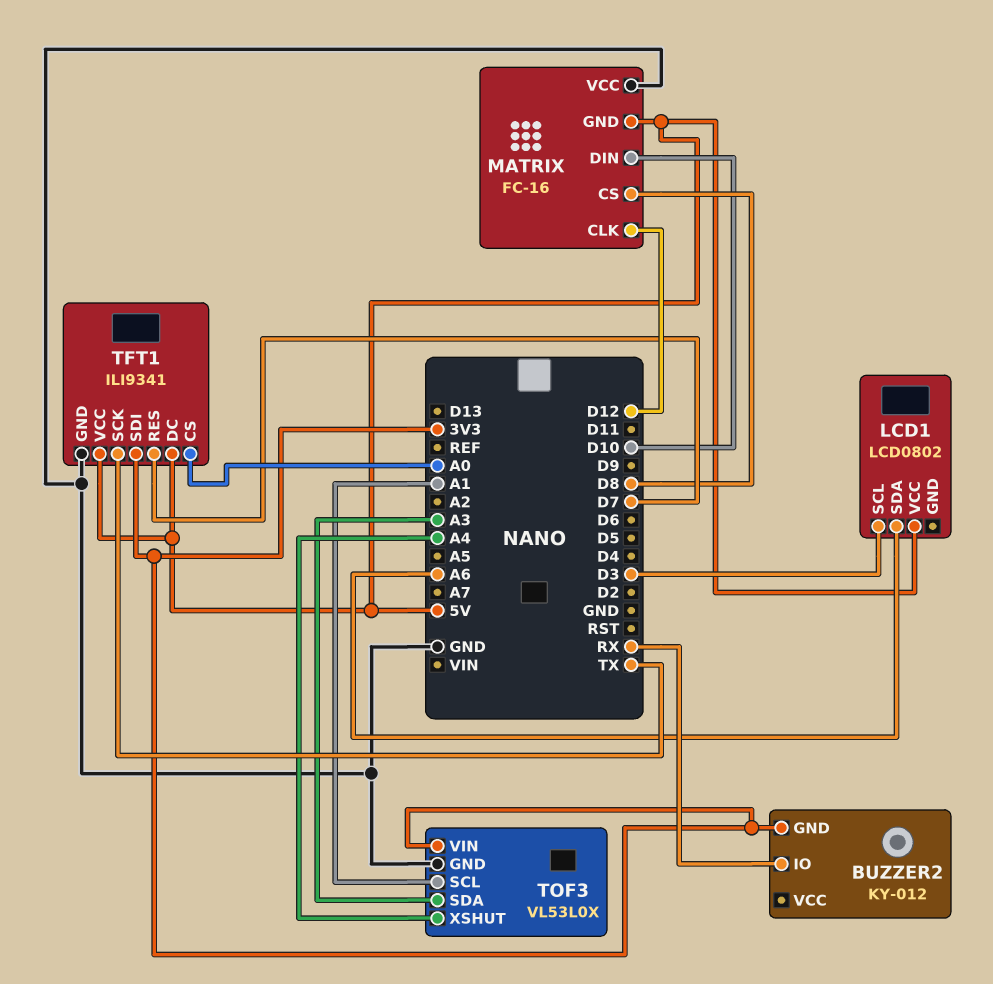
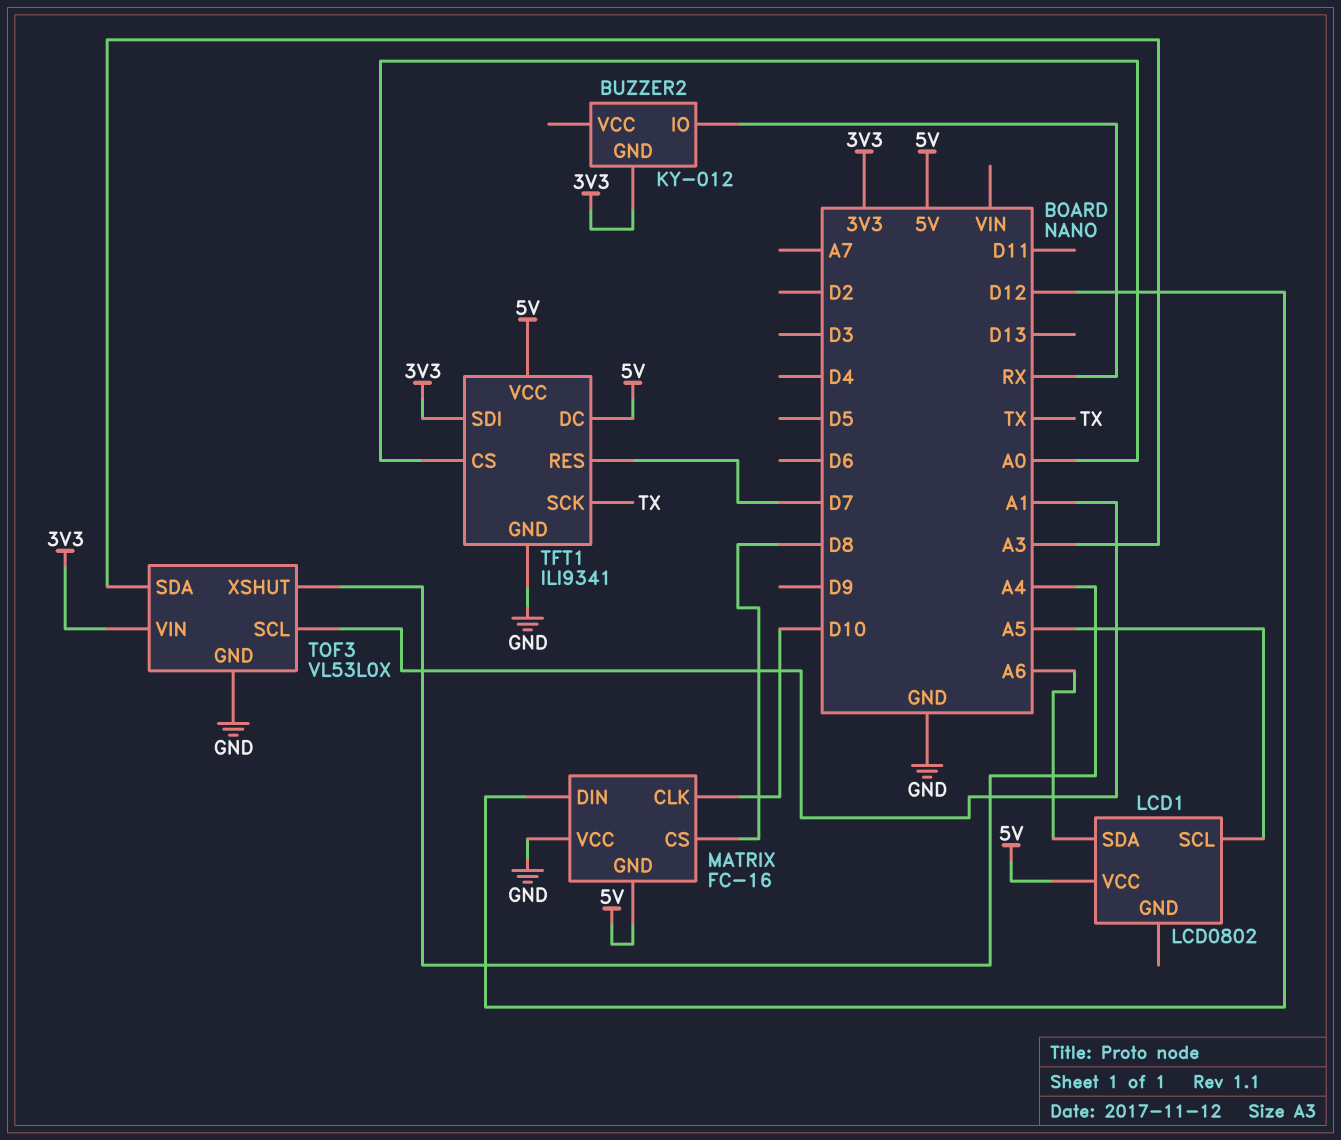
LCD1 pin SCL: D3 -> A5
MATRIX pin CLK: D12 -> D10
MATRIX pin DIN: D10 -> D12

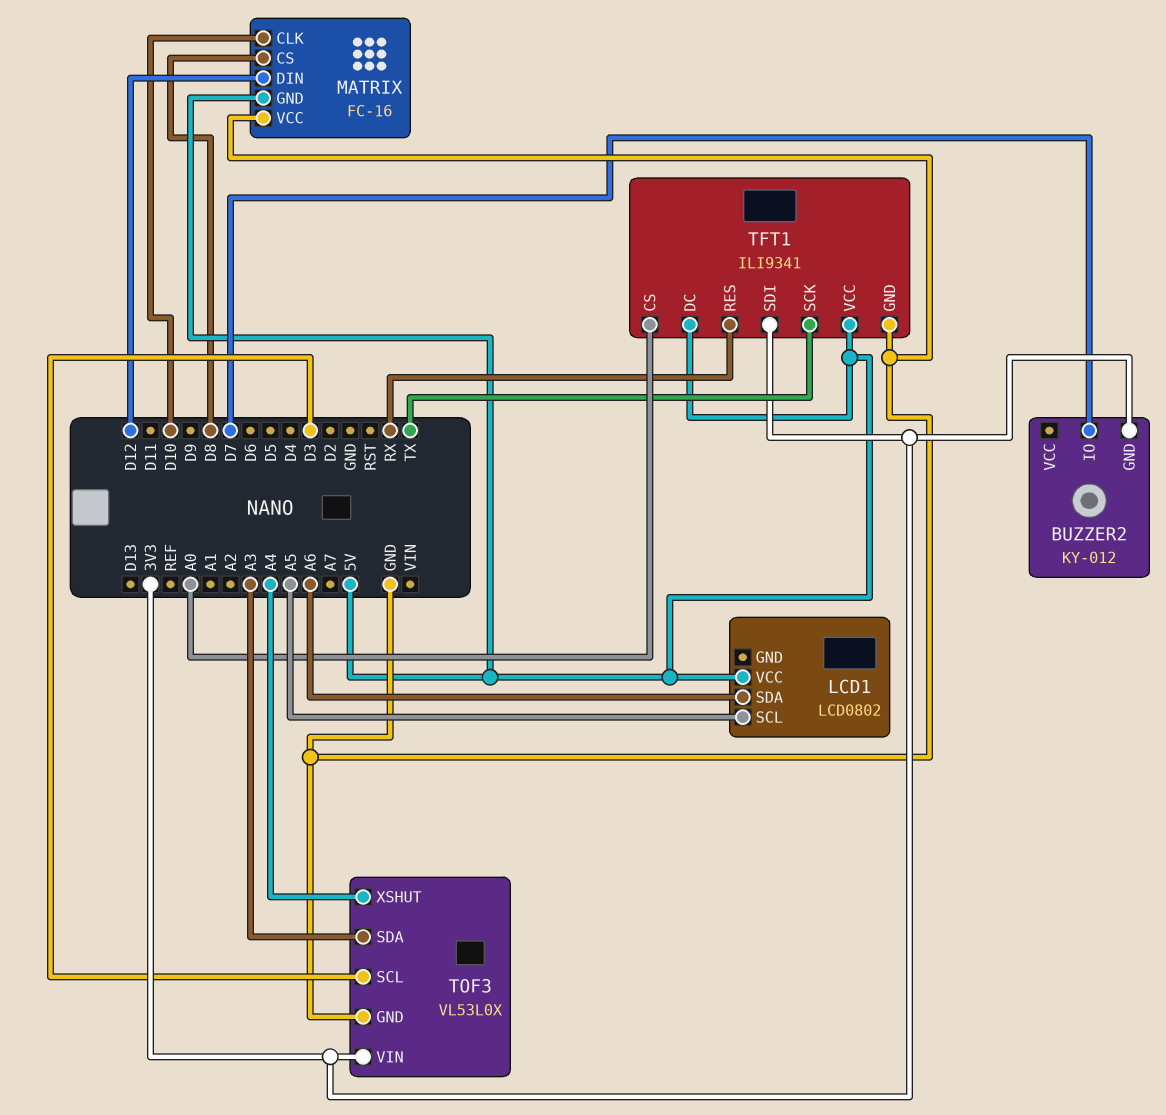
BUZZER2 pin IO: RX -> D7
TFT1 pin RES: D7 -> RX
TOF3 pin SCL: A1 -> D3

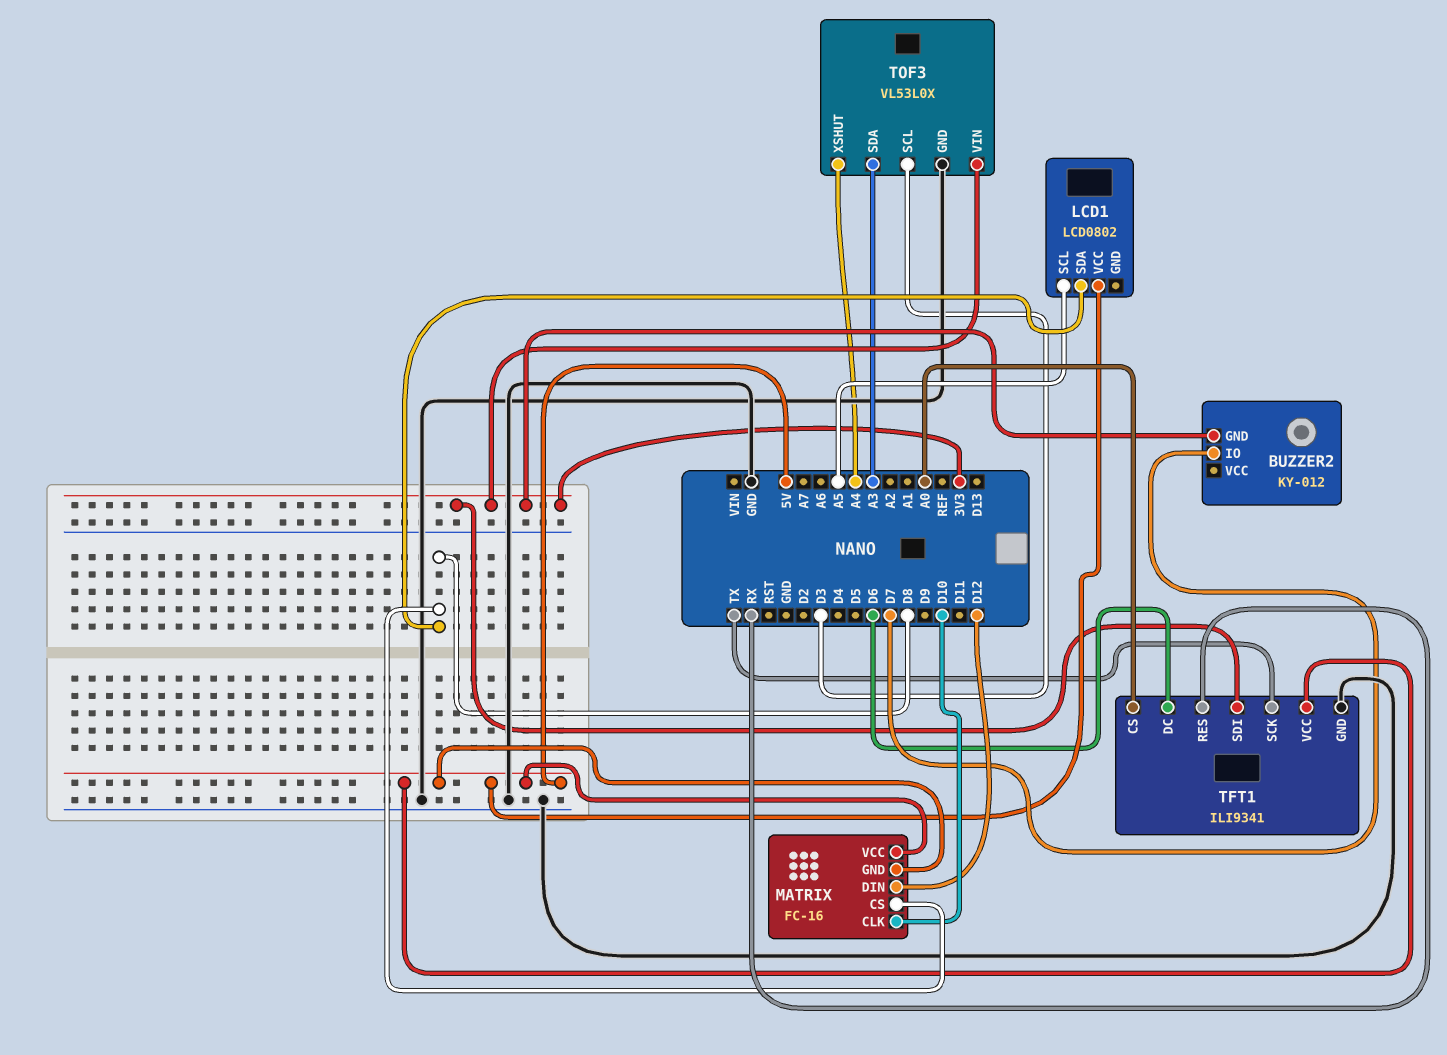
LCD1 pin SDA: A6 -> D8
MATRIX pin VCC: GND -> 5V
TFT1 pin DC: 5V -> D6

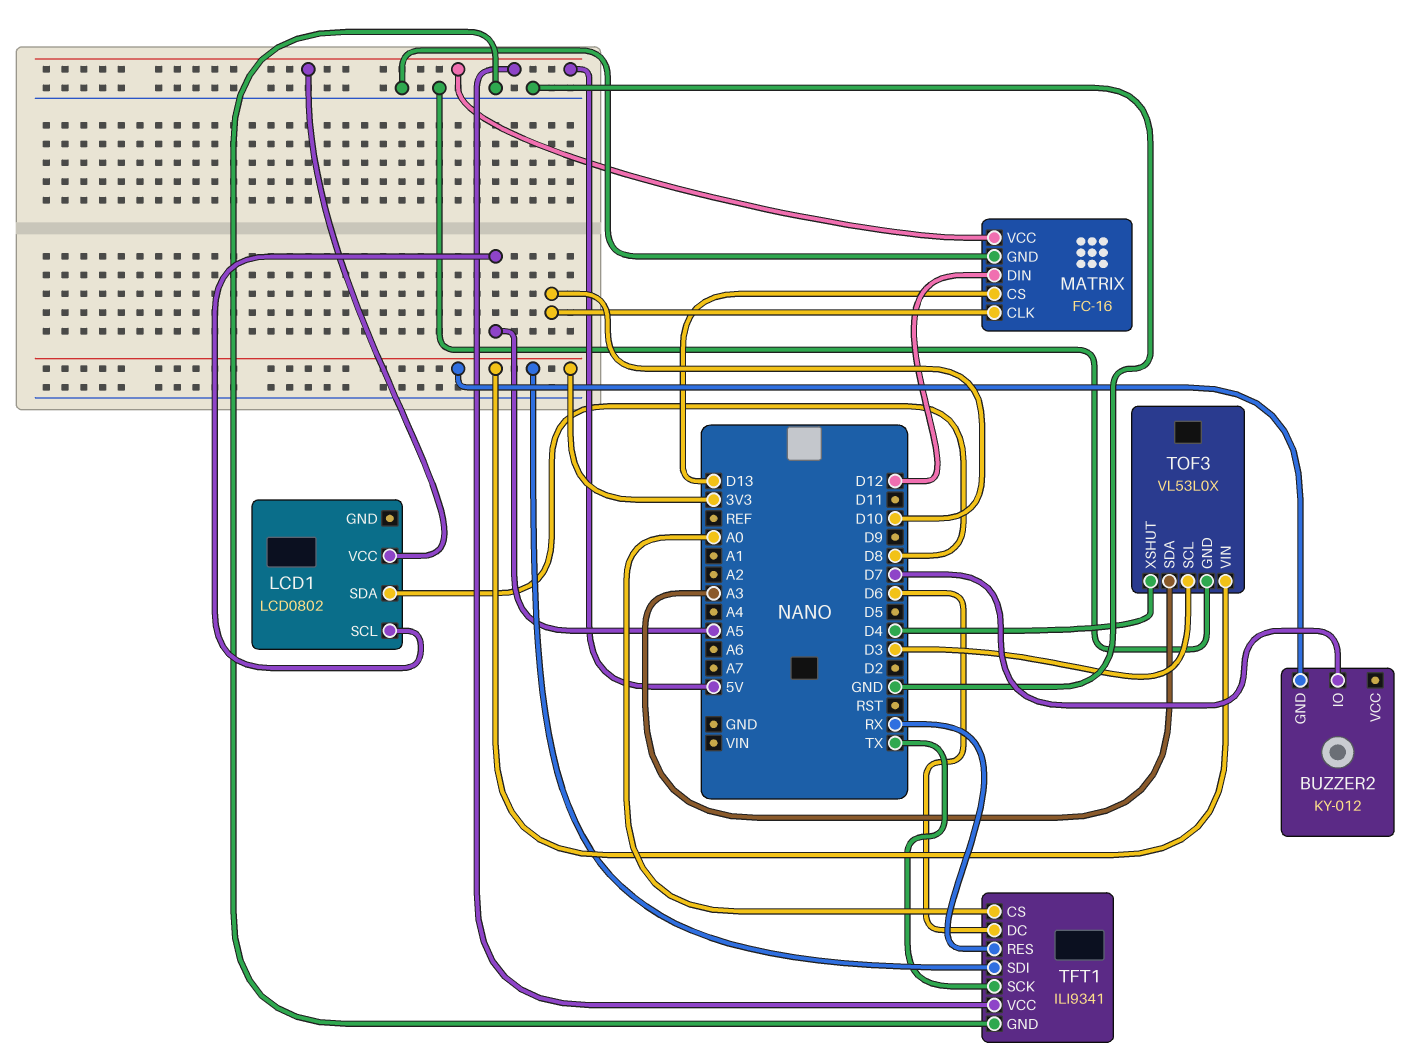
MATRIX pin CS: D8 -> D13
MATRIX pin GND: 5V -> GND
TOF3 pin XSHUT: A4 -> D4

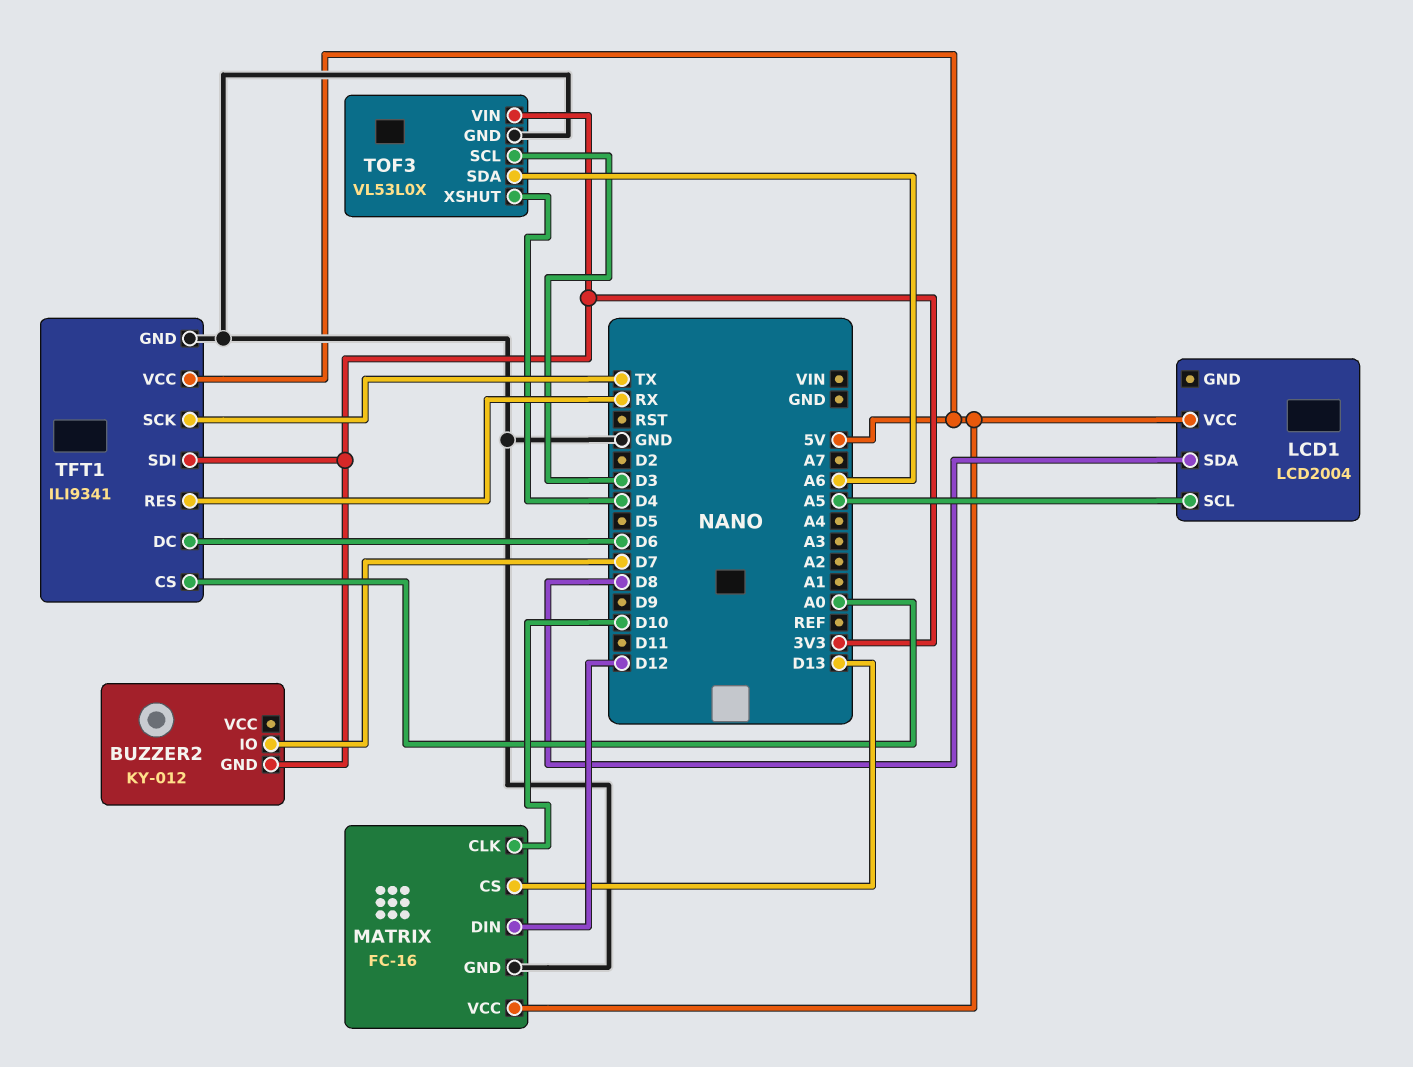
LCD1: LCD0802 -> LCD2004
TOF3 pin SDA: A3 -> A6

